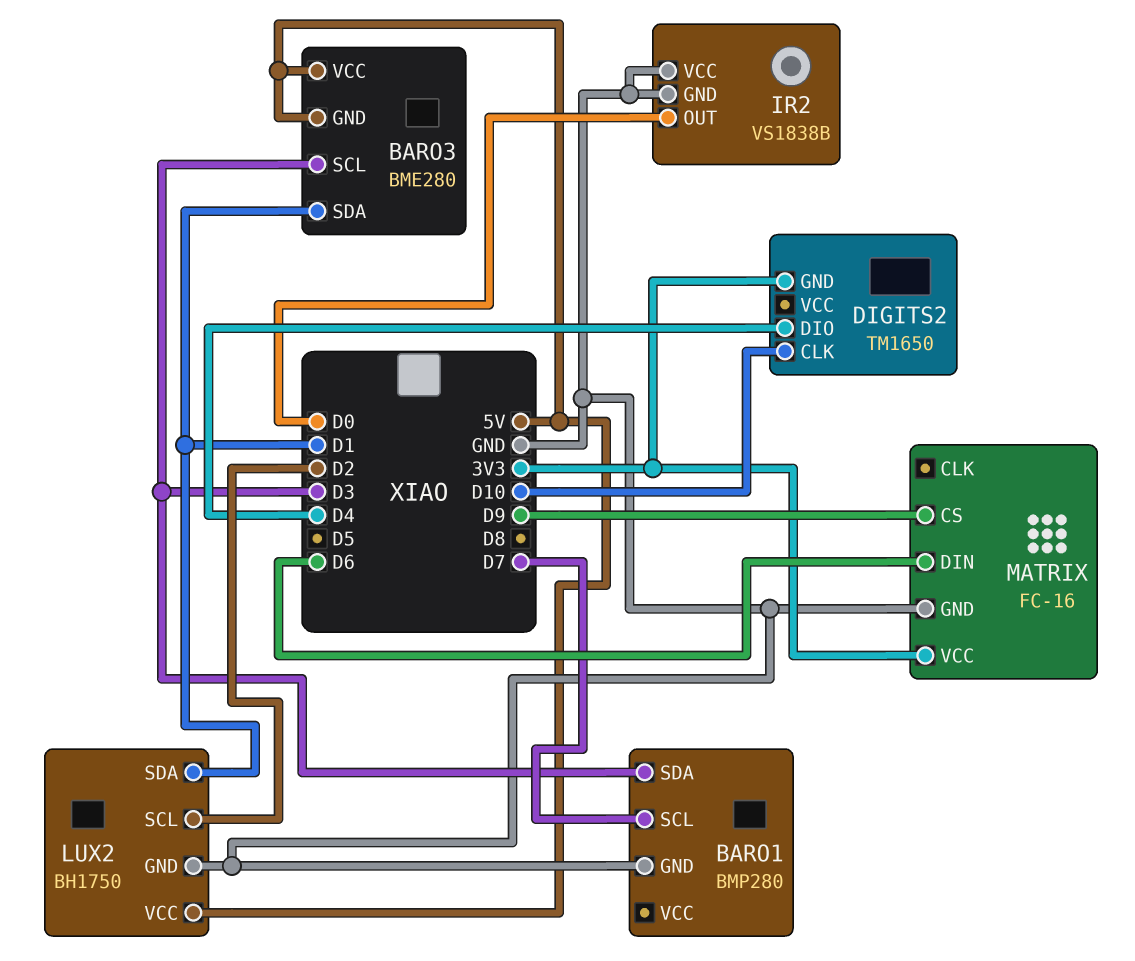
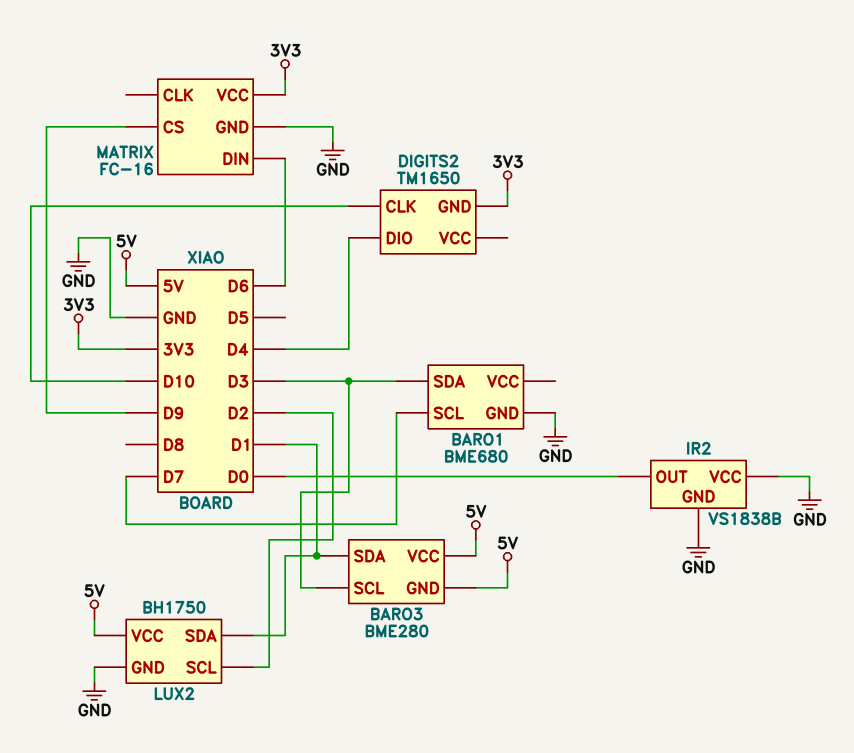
BARO1: BMP280 -> BME680

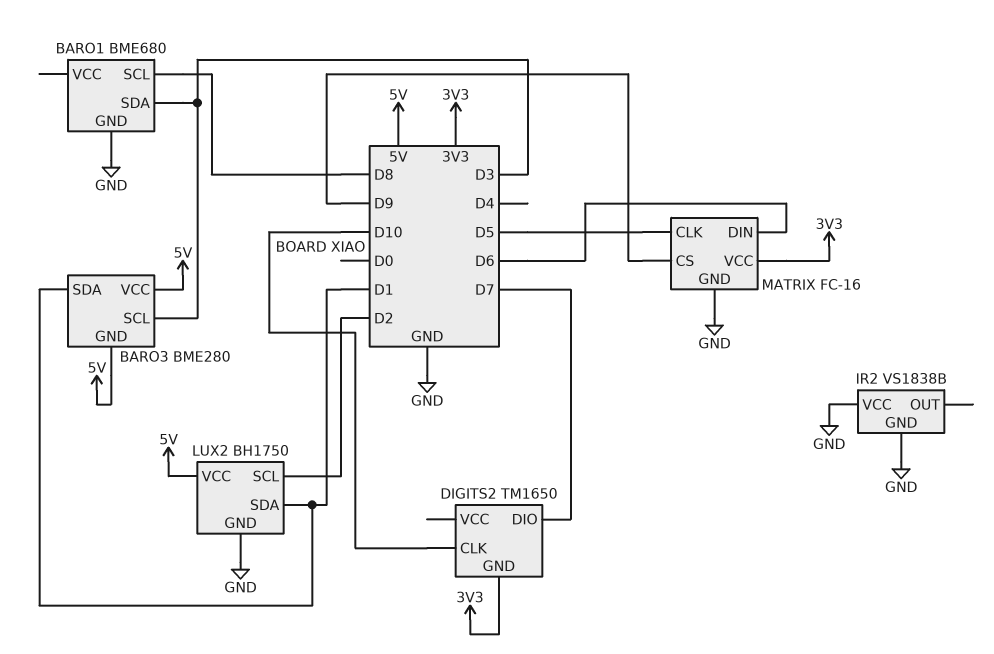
BARO1 pin SCL: D7 -> D8
DIGITS2 pin DIO: D4 -> D7
IR2 pin OUT: D0 -> none
MATRIX pin CLK: none -> D5

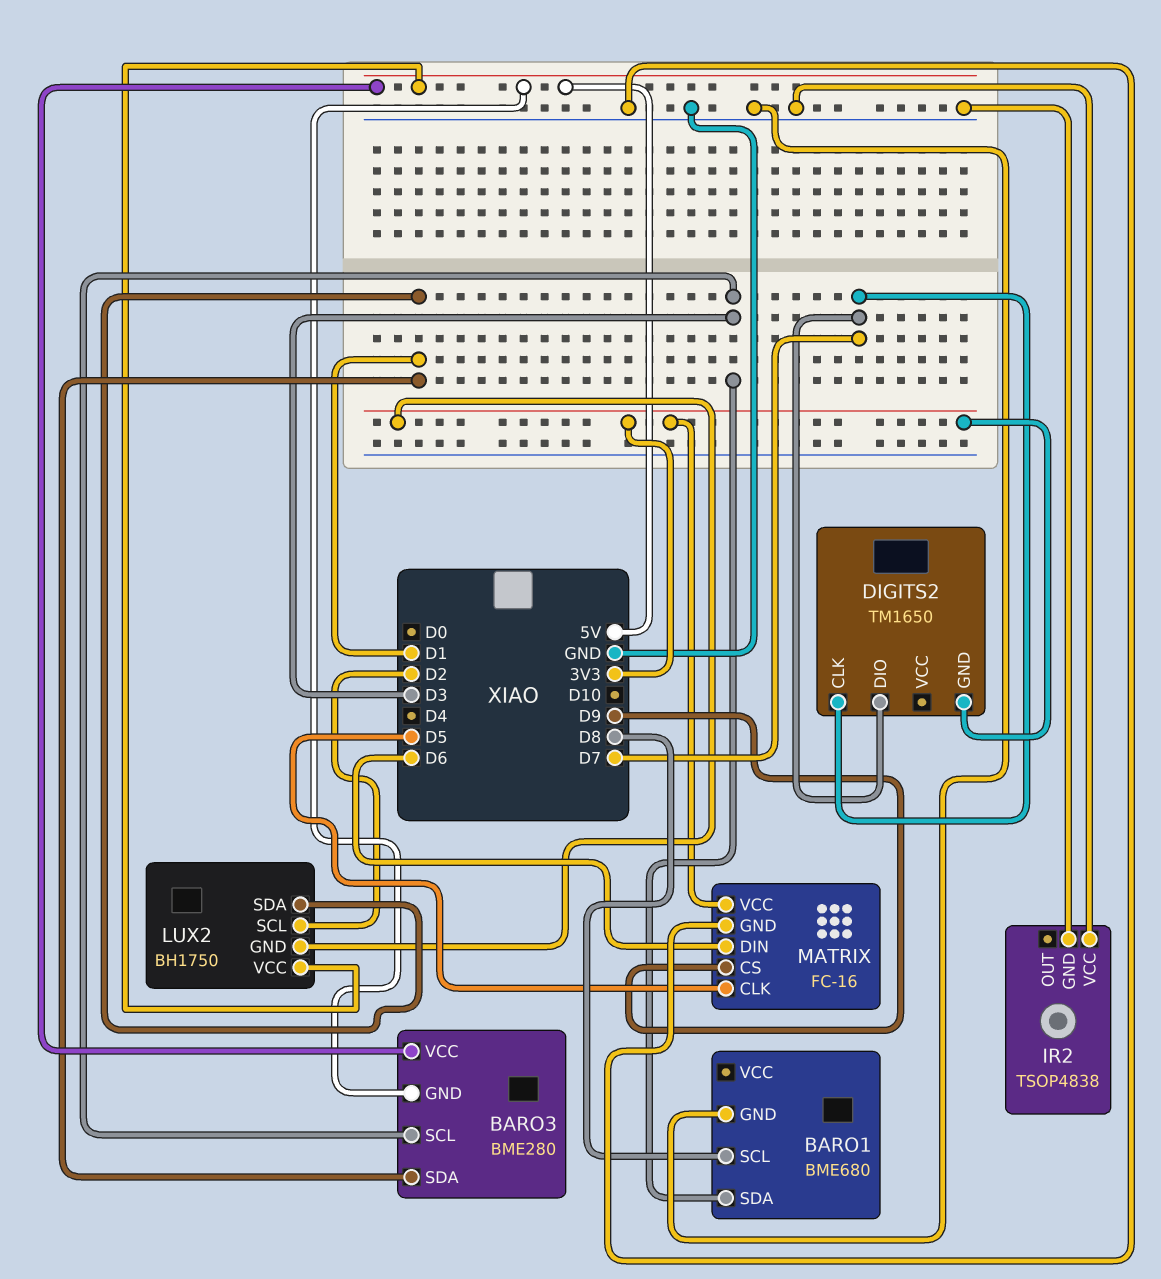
DIGITS2 pin CLK: D10 -> D7
IR2: VS1838B -> TSOP4838
LUX2 pin GND: GND -> 3V3

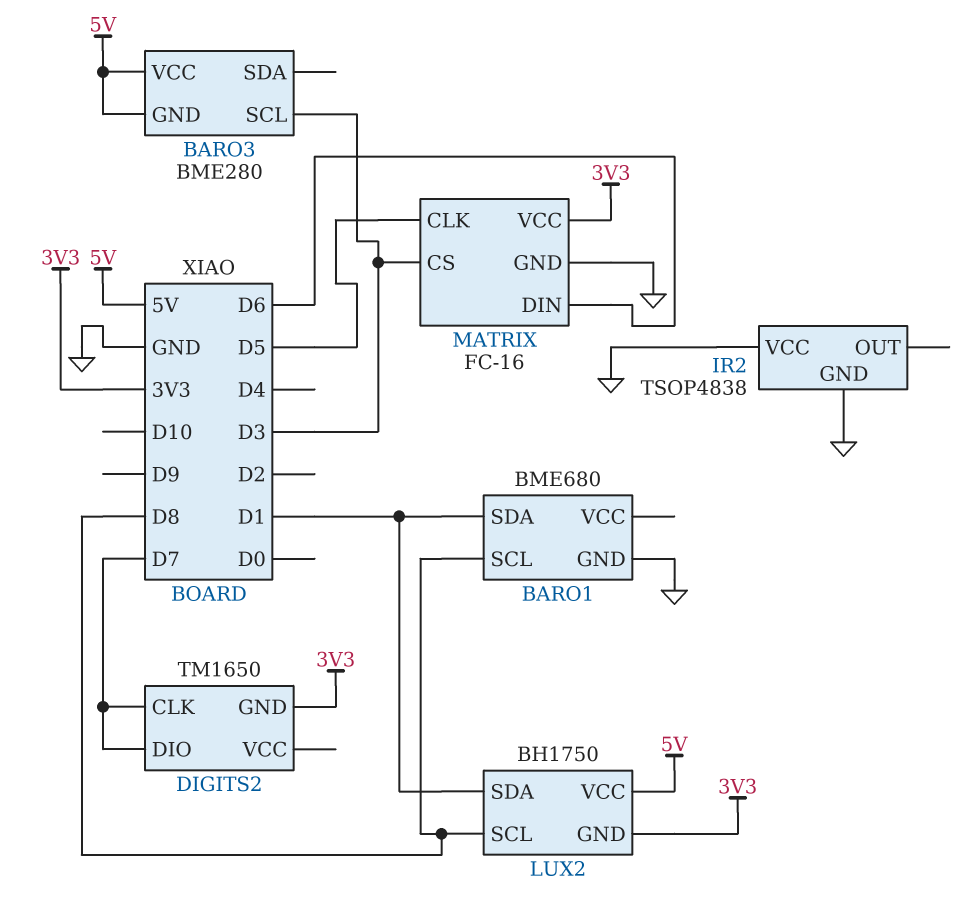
BARO1 pin SDA: D3 -> D1
BARO3 pin SDA: D1 -> none
LUX2 pin SCL: D2 -> D8
MATRIX pin CS: D9 -> D3

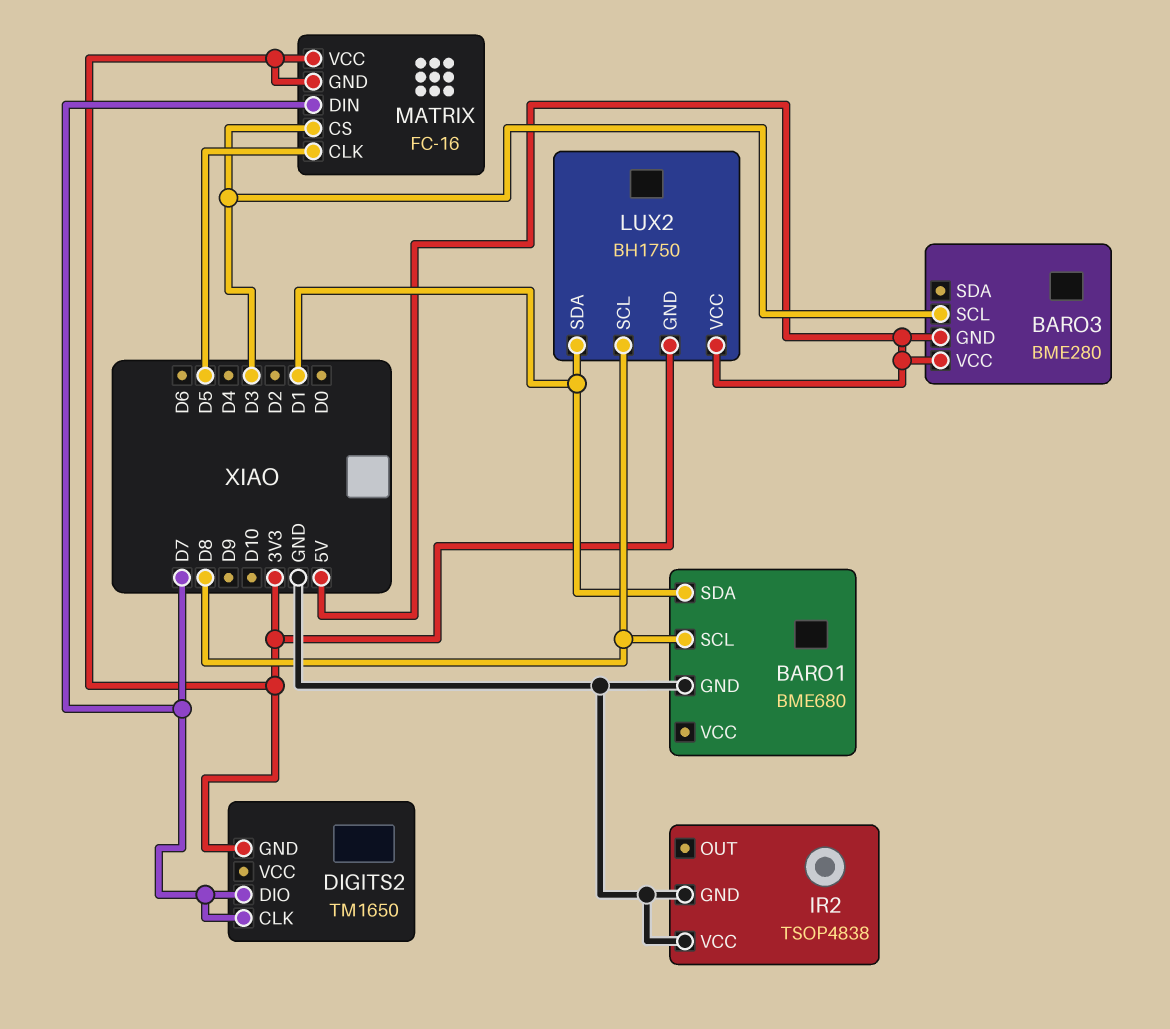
MATRIX pin DIN: D6 -> D7
MATRIX pin GND: GND -> 3V3

